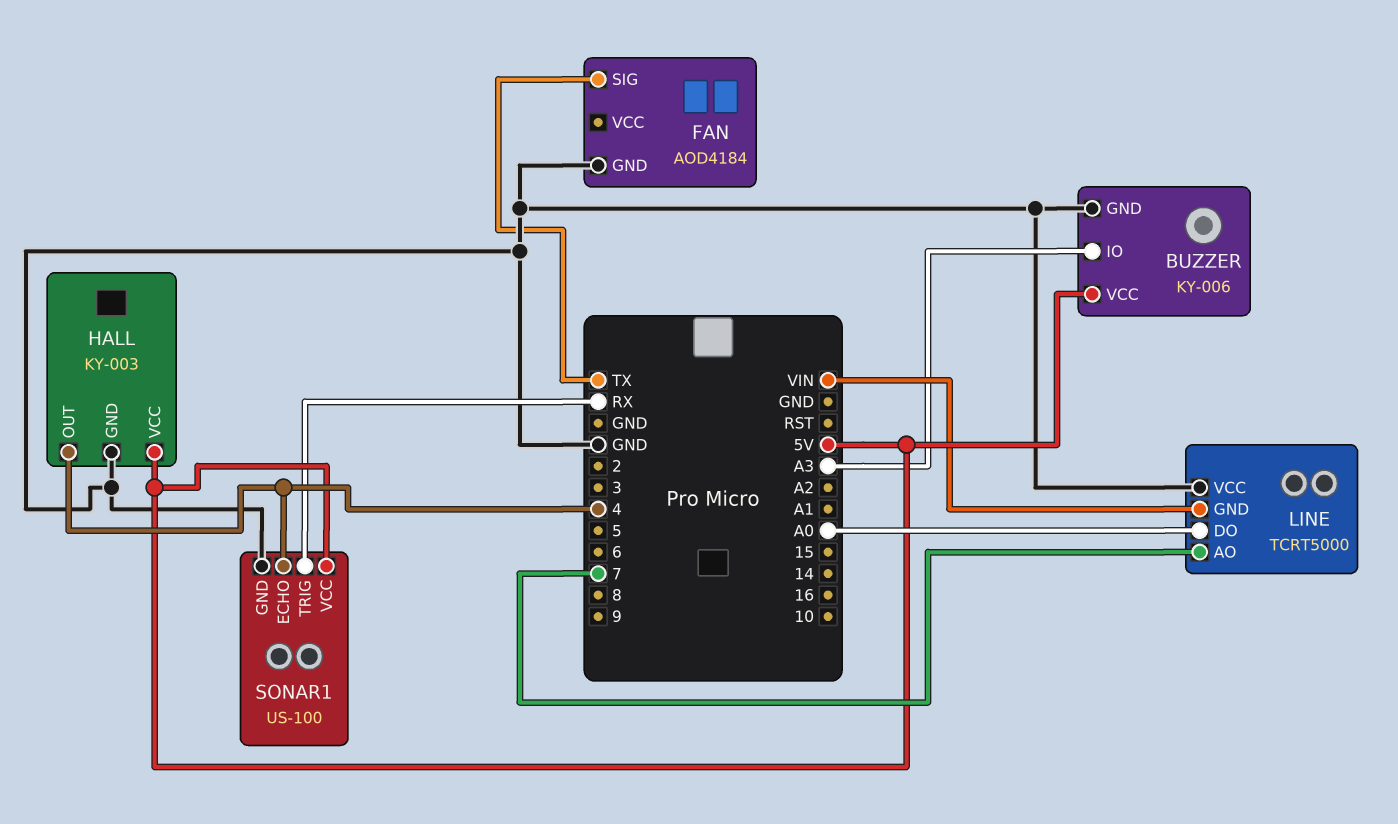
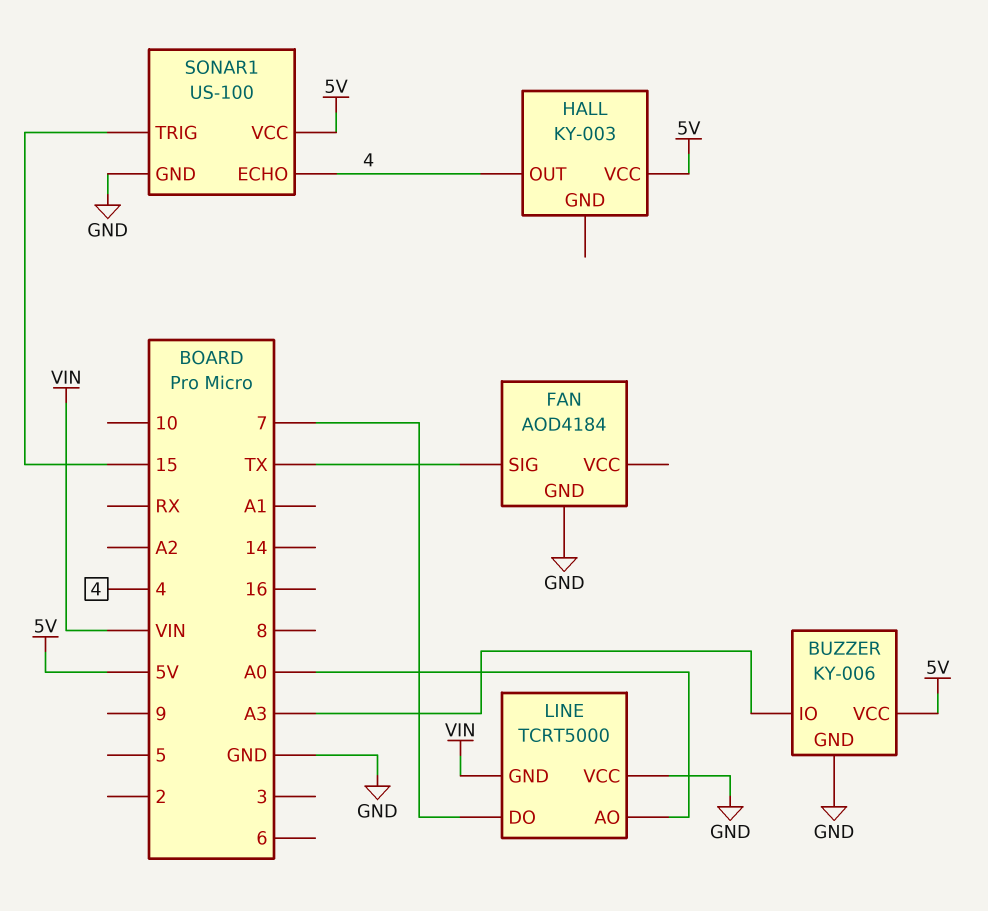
HALL pin GND: GND -> none
LINE pin AO: 7 -> A0
LINE pin DO: A0 -> 7
SONAR1 pin TRIG: RX -> 15

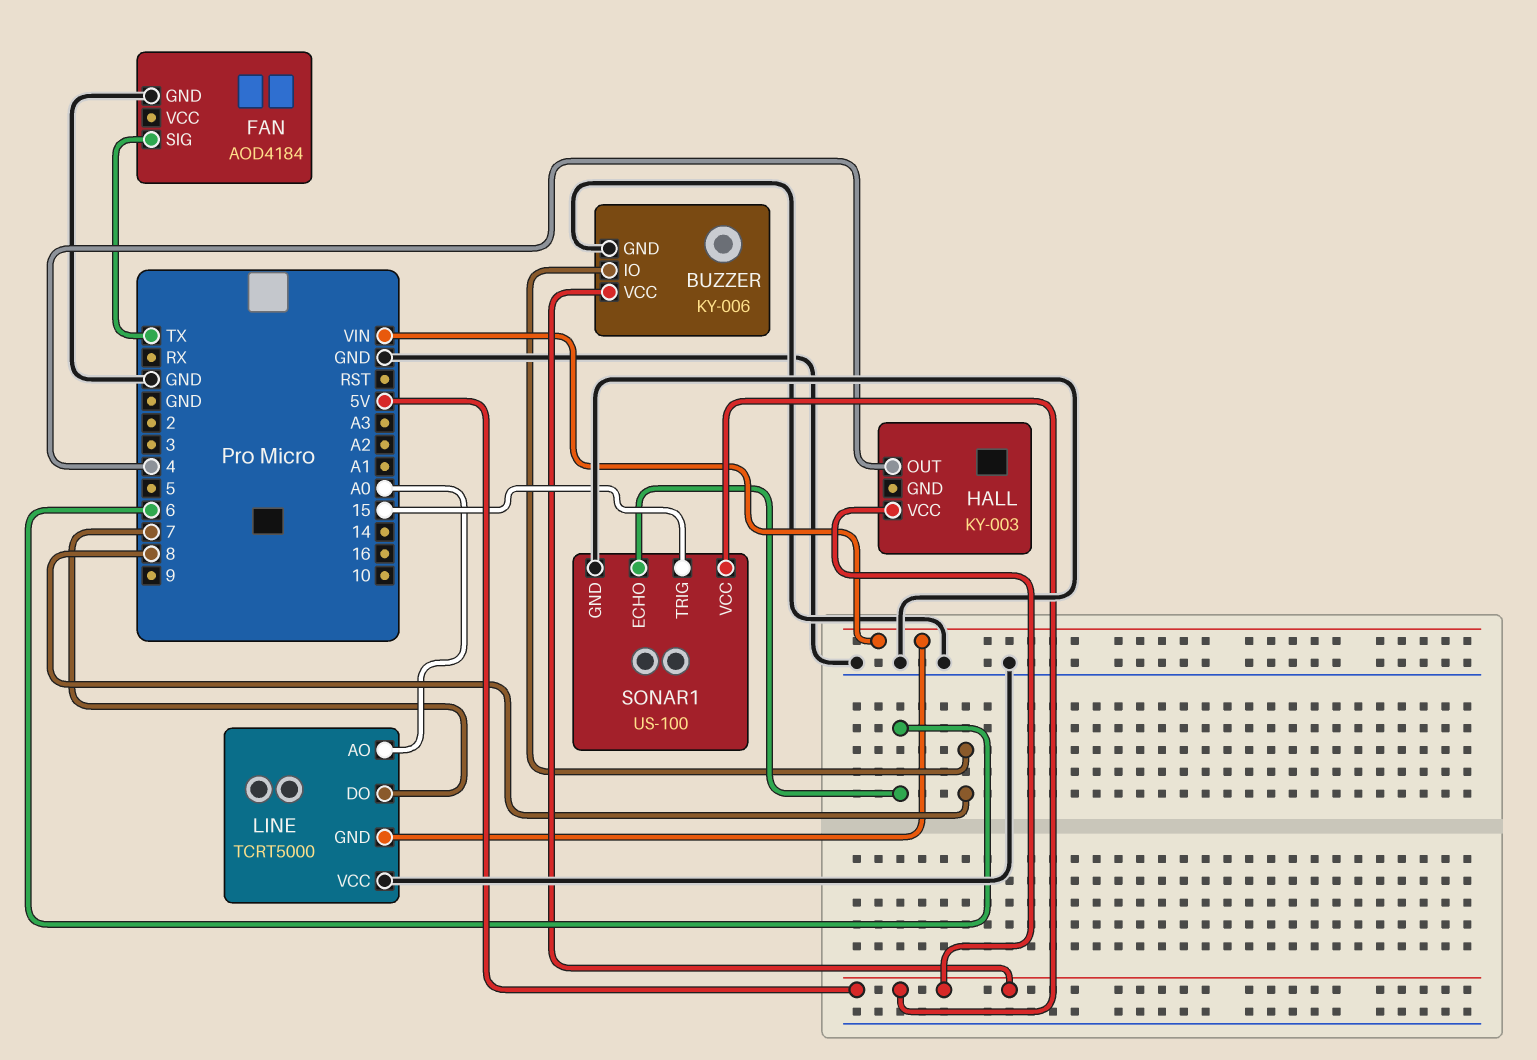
BUZZER pin IO: A3 -> 8
SONAR1 pin ECHO: 4 -> 6

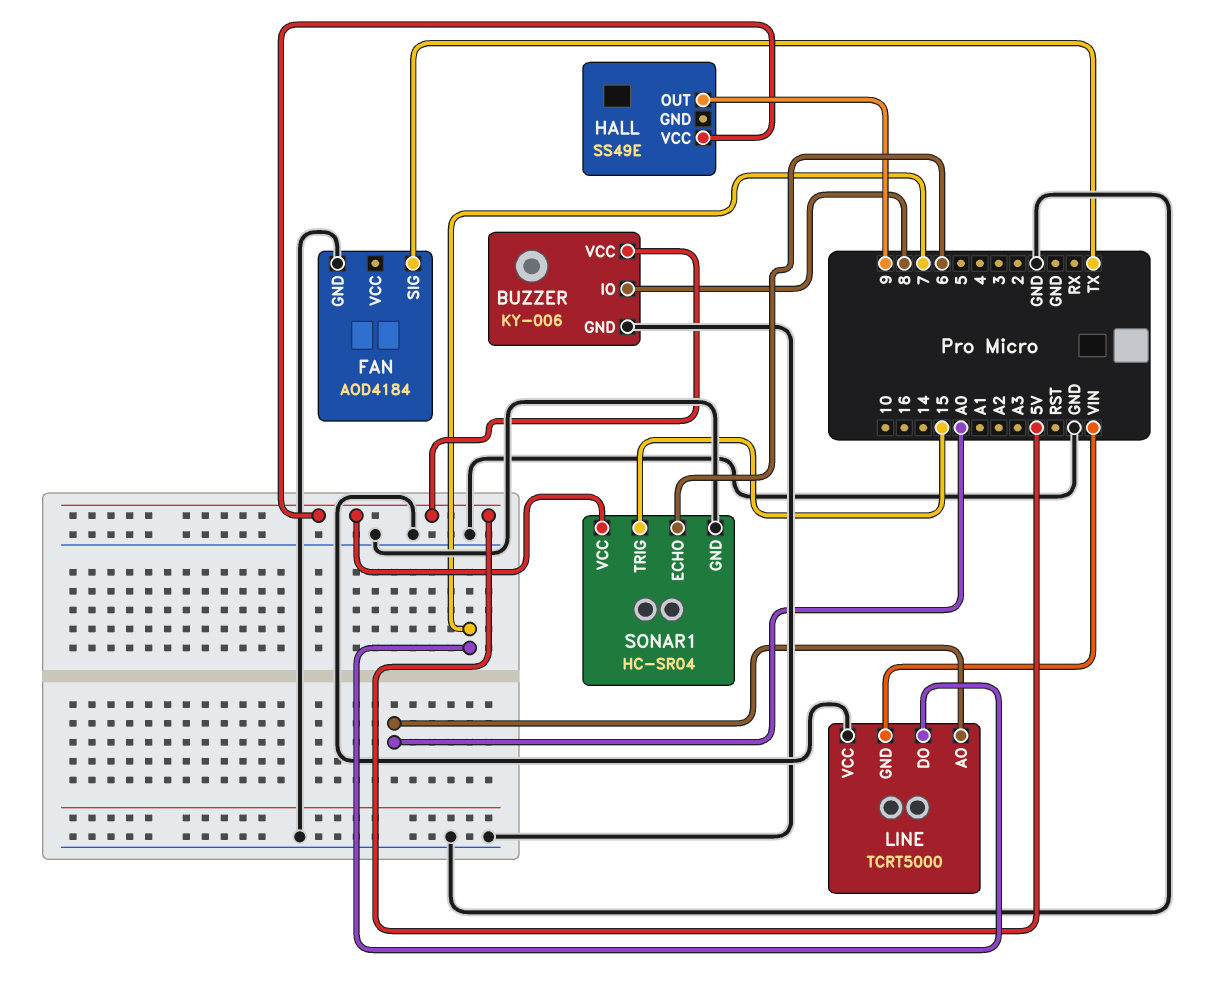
HALL: KY-003 -> SS49E
HALL pin OUT: 4 -> 9
SONAR1: US-100 -> HC-SR04

